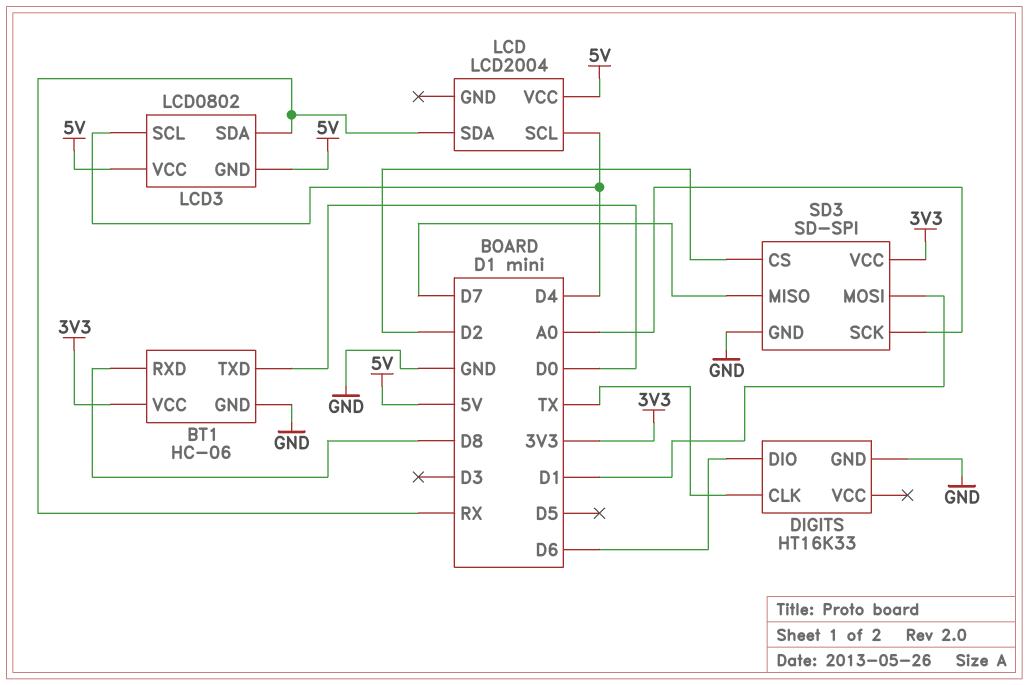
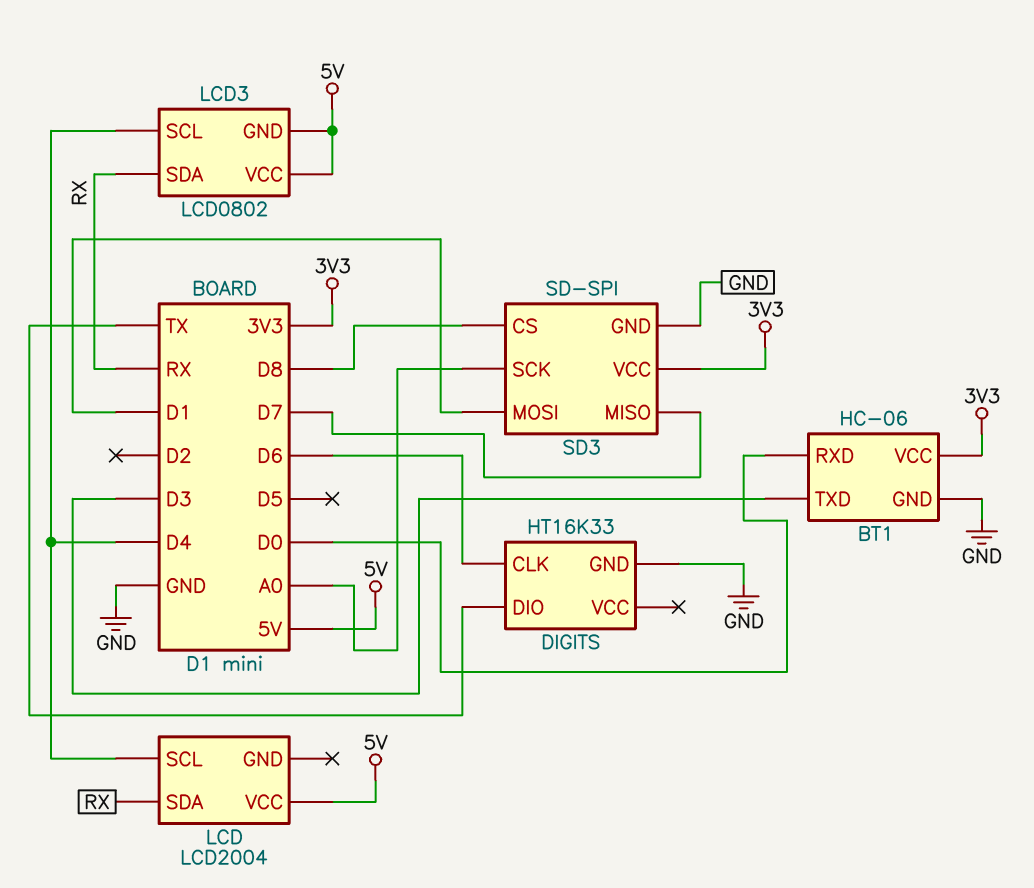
BT1 pin RXD: D8 -> D0
BT1 pin TXD: D0 -> D3
DIGITS pin CLK: TX -> D6
DIGITS pin DIO: D6 -> TX
SD3 pin CS: D2 -> D8

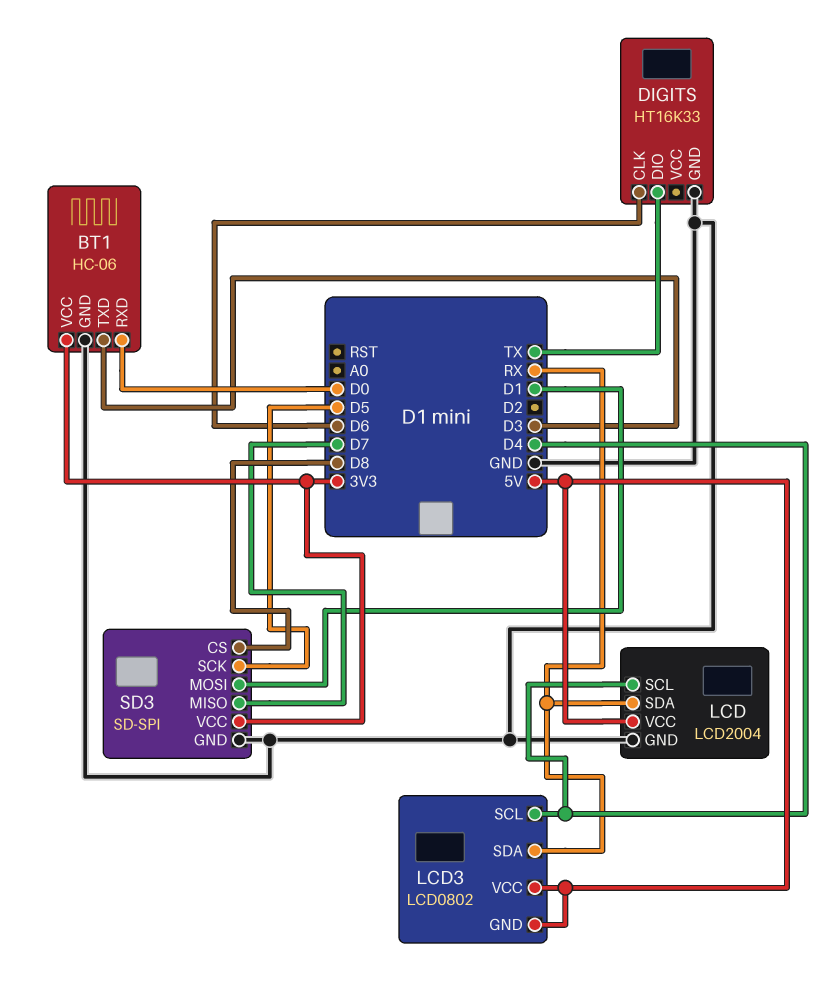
LCD pin GND: none -> GND
SD3 pin SCK: A0 -> D5

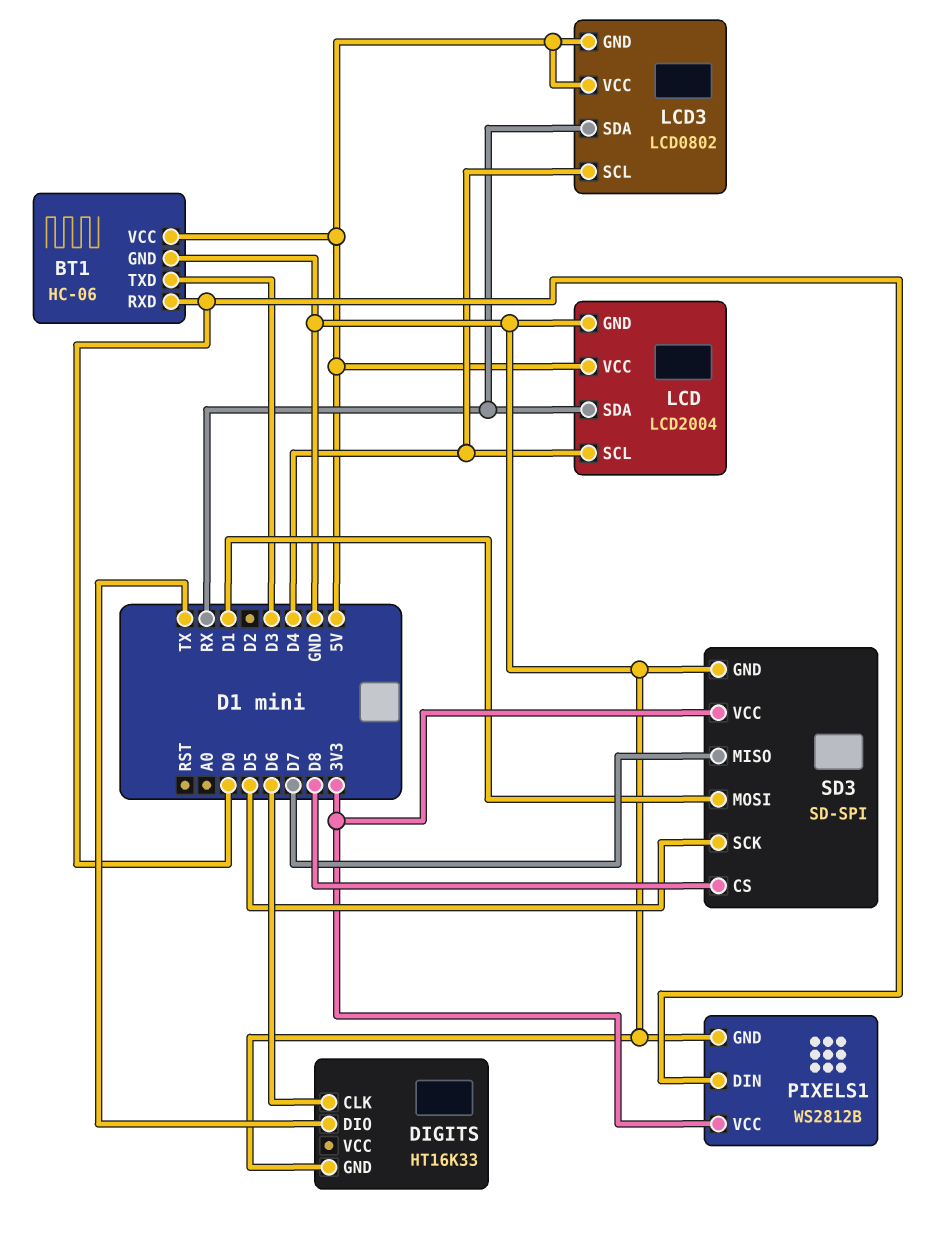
BT1 pin VCC: 3V3 -> 5V
PIXELS1: none -> WS2812B
PIXELS1 pin DIN: none -> D0
PIXELS1 pin GND: none -> GND
PIXELS1 pin VCC: none -> 3V3

